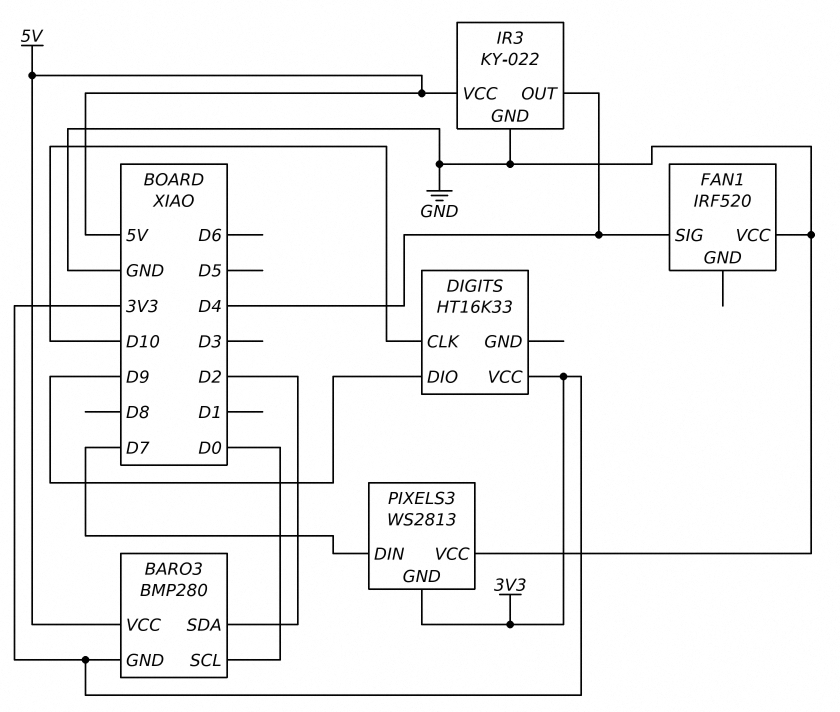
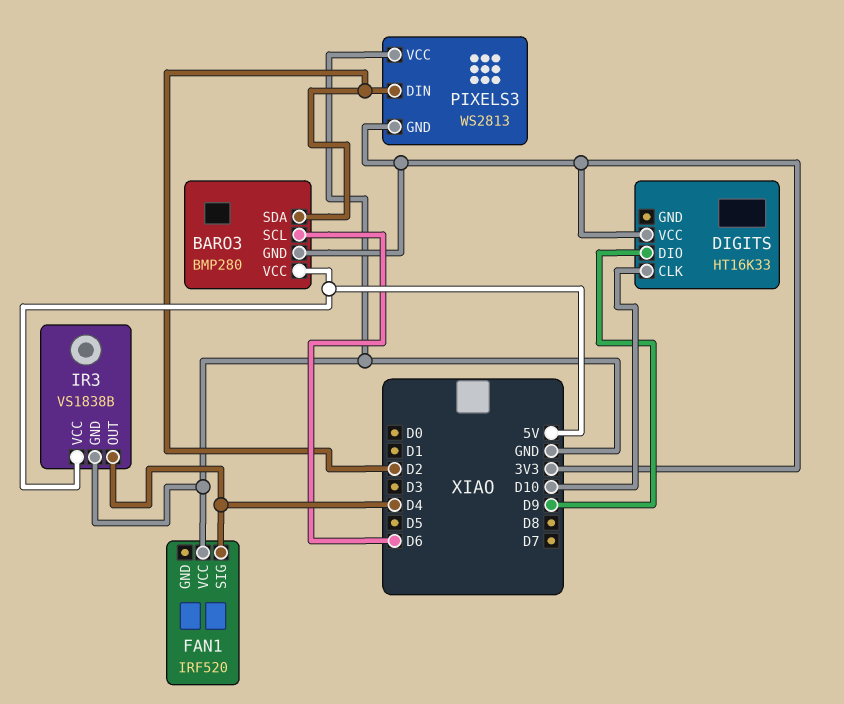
BARO3 pin SCL: D0 -> D6
IR3: KY-022 -> VS1838B
PIXELS3 pin DIN: D7 -> D2

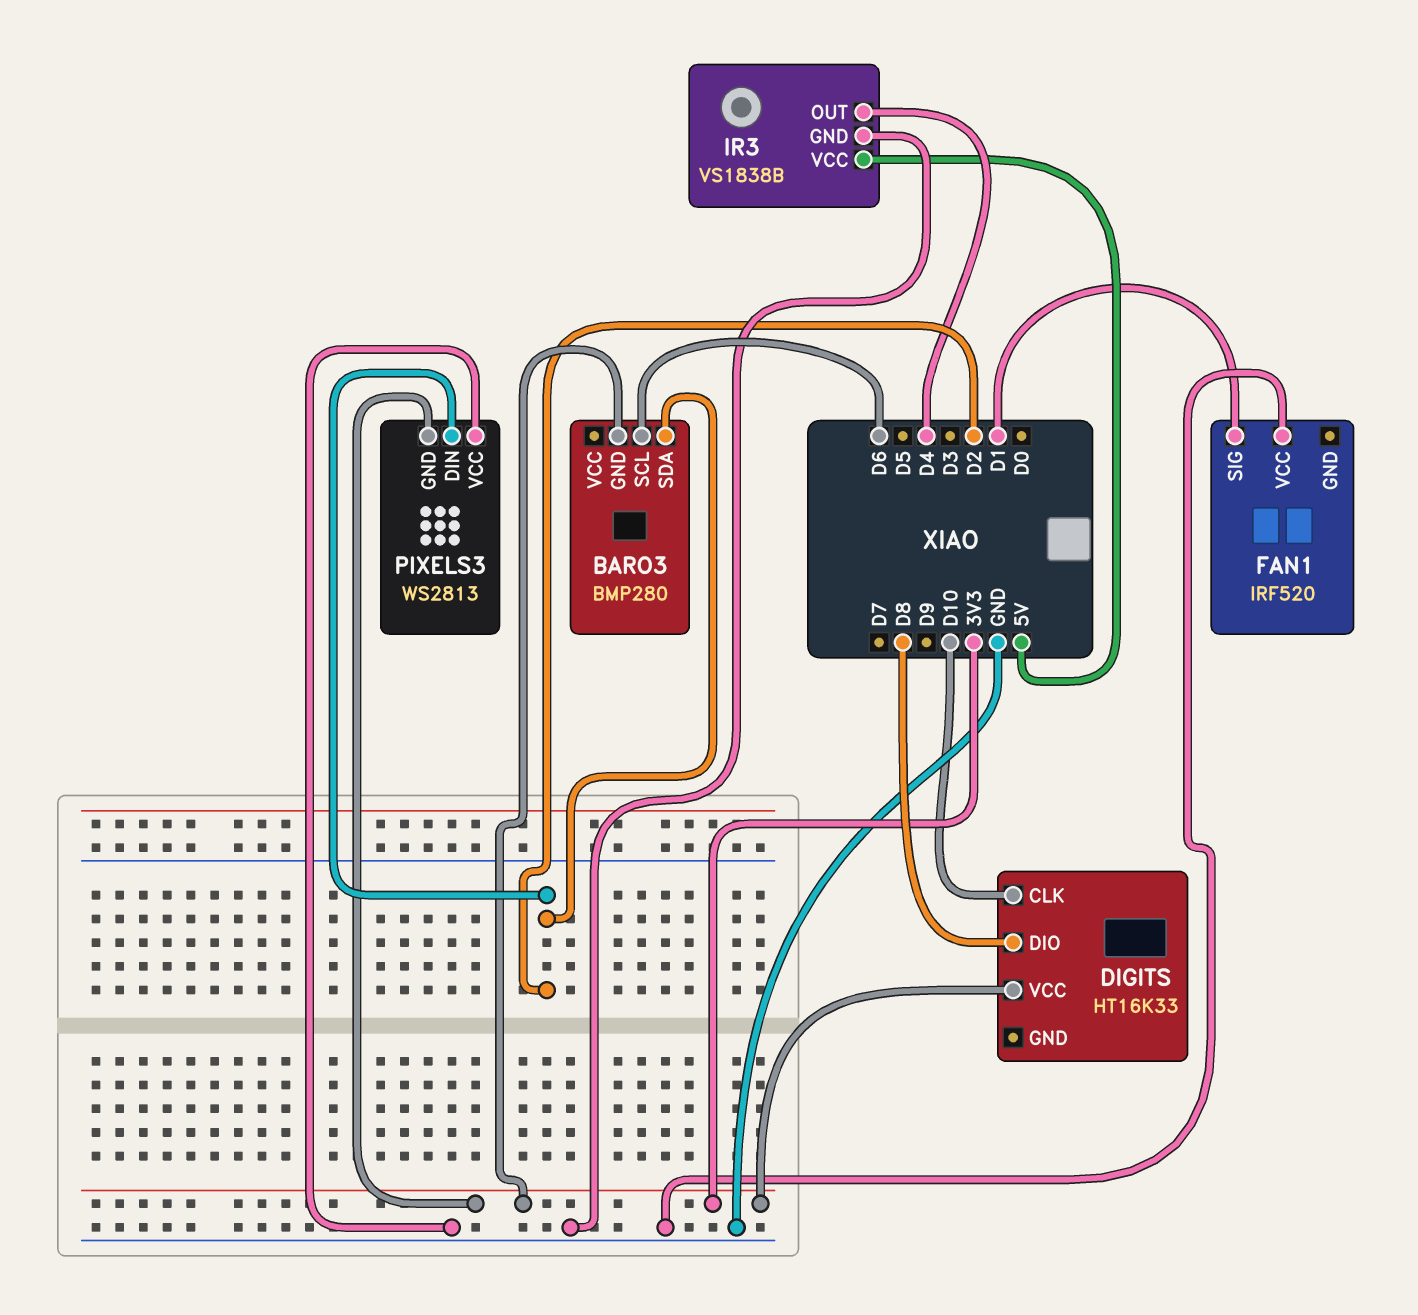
BARO3 pin VCC: 5V -> none
DIGITS pin DIO: D9 -> D8
FAN1 pin SIG: D4 -> D1

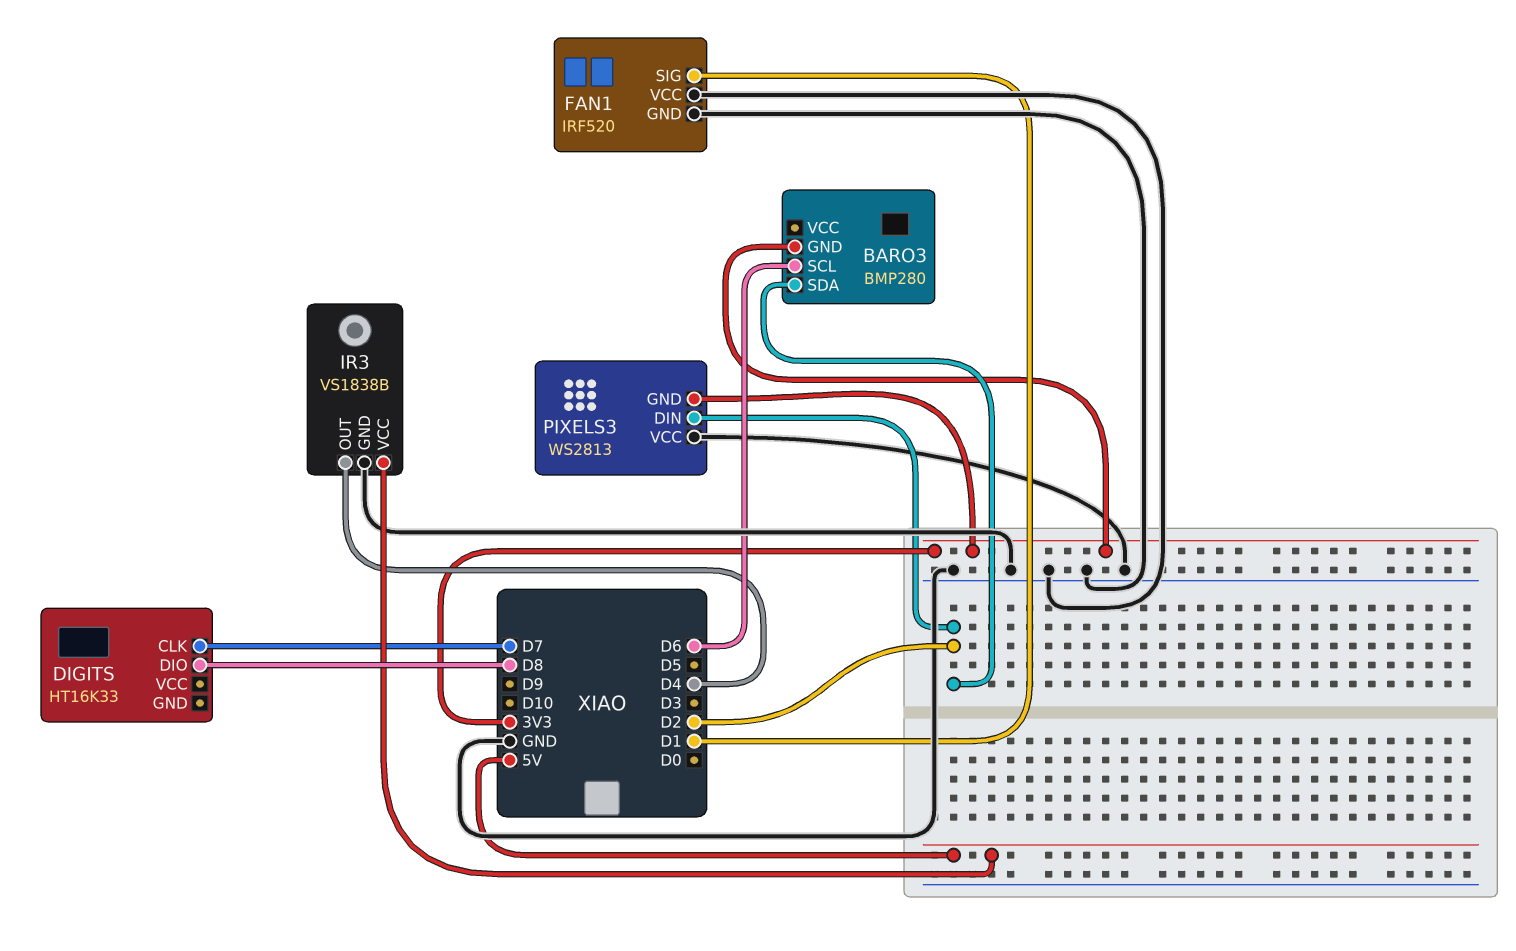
DIGITS pin CLK: D10 -> D7
DIGITS pin VCC: 3V3 -> none
FAN1 pin GND: none -> GND

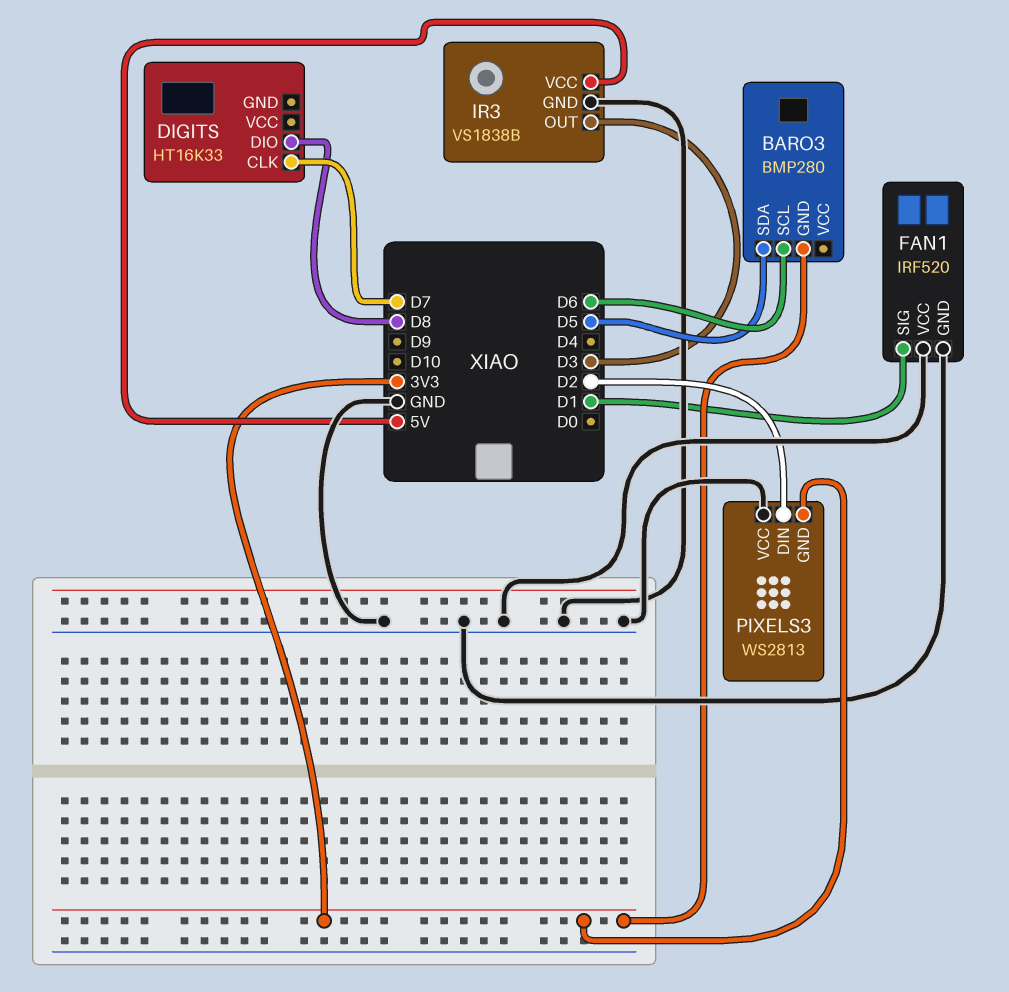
BARO3 pin SDA: D2 -> D5
IR3 pin OUT: D4 -> D3

